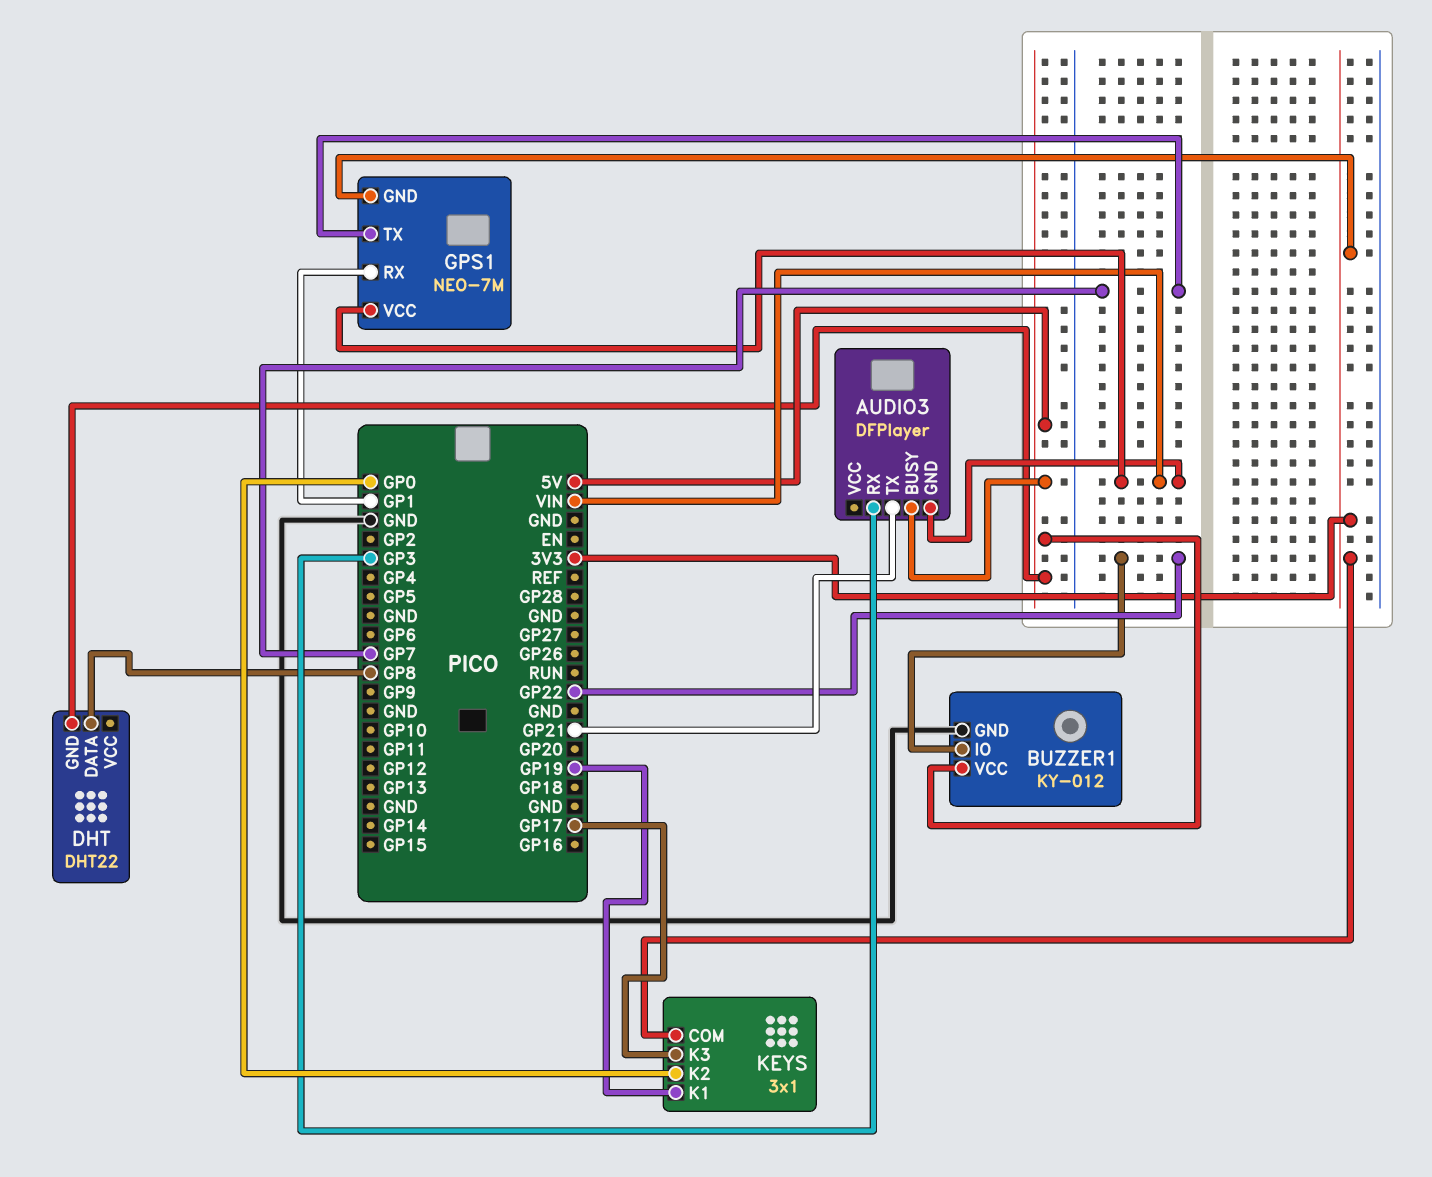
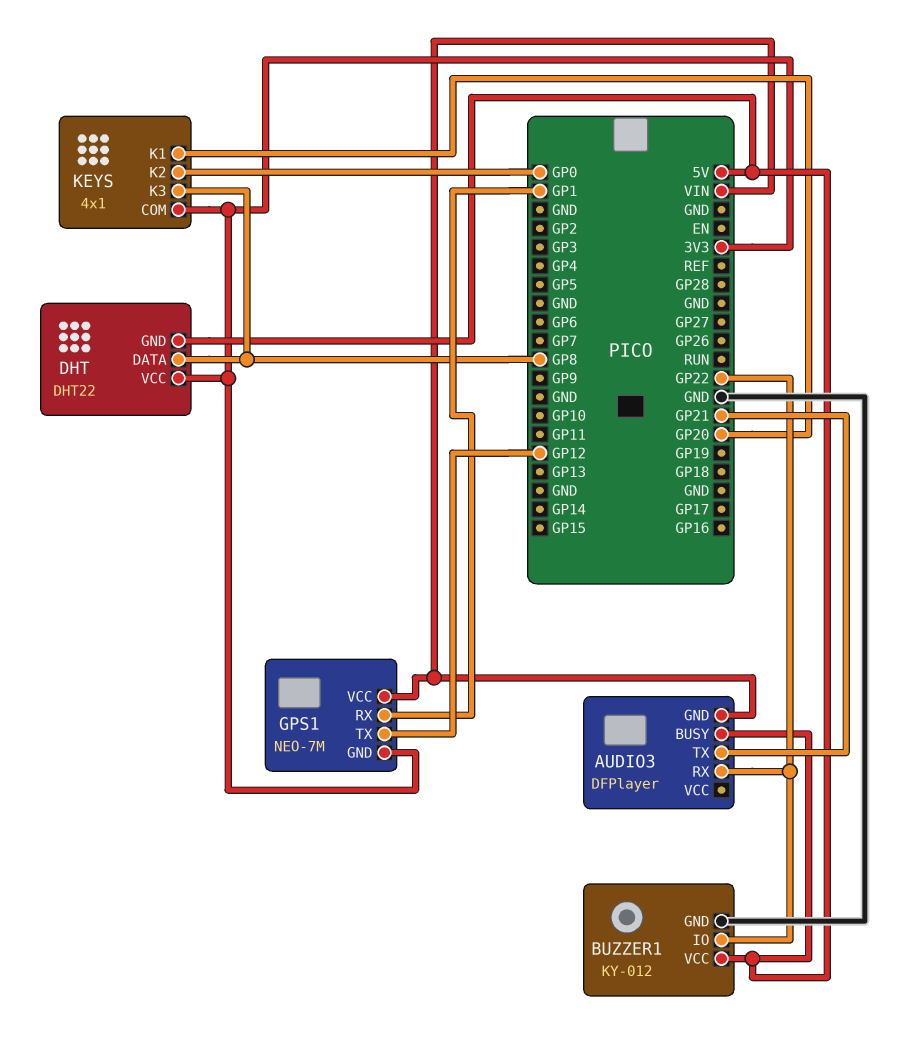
AUDIO3 pin RX: GP3 -> GP22
DHT pin VCC: none -> 3V3
GPS1 pin TX: GP7 -> GP12
KEYS: 3x1 -> 4x1
KEYS pin K1: GP19 -> GP20
KEYS pin K3: GP17 -> GP8

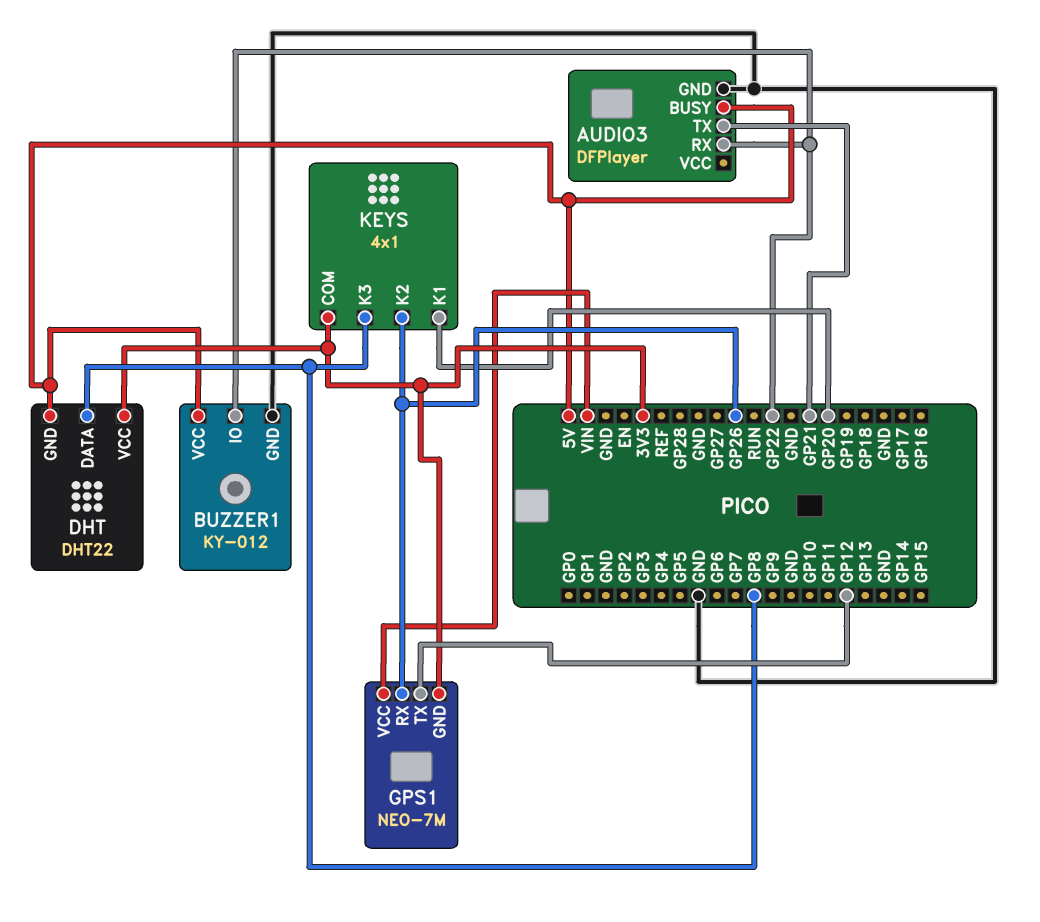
AUDIO3 pin GND: VIN -> GND
GPS1 pin RX: GP1 -> GP26
KEYS pin K2: GP0 -> GP26

